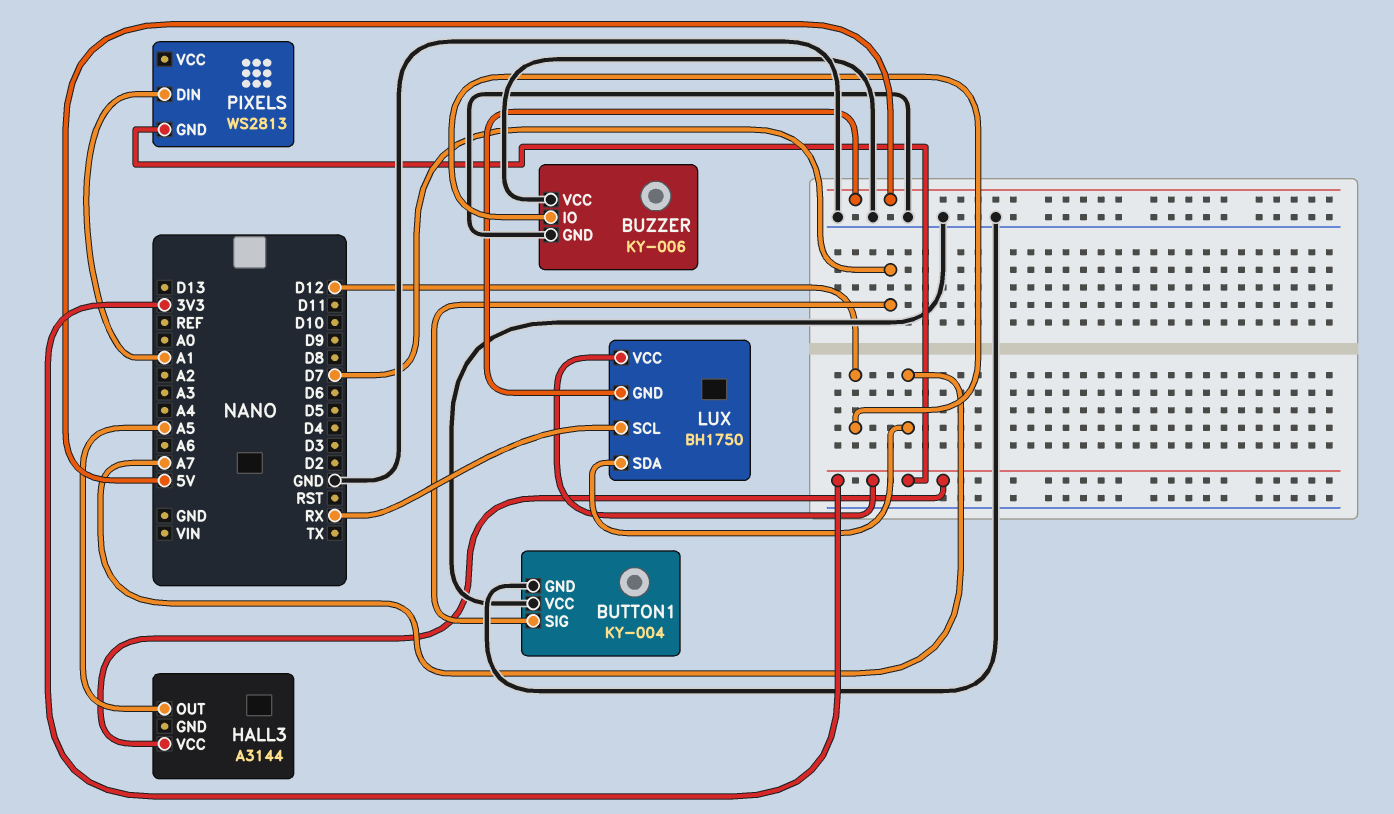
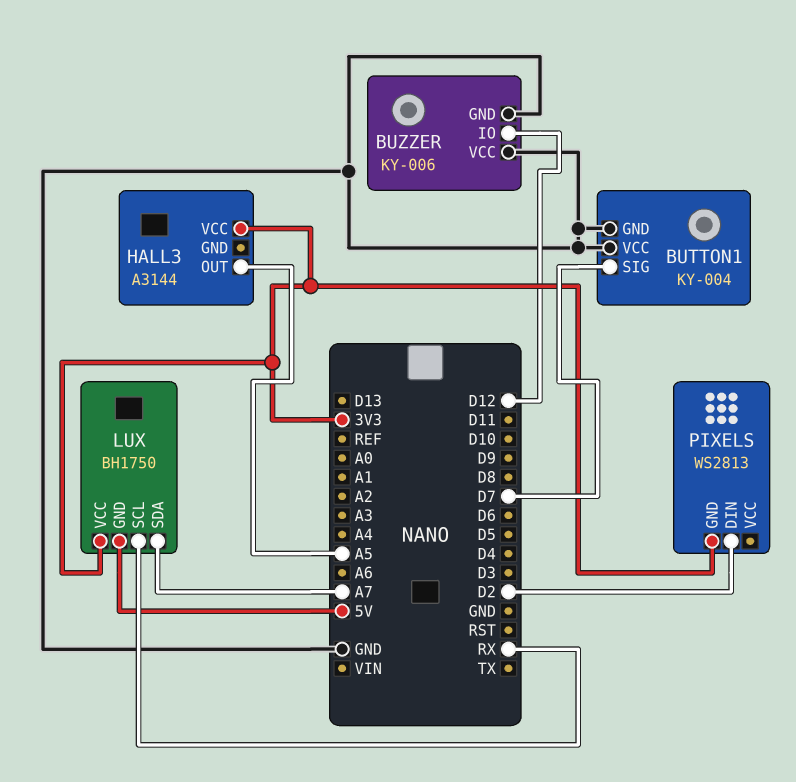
PIXELS pin DIN: A1 -> D2

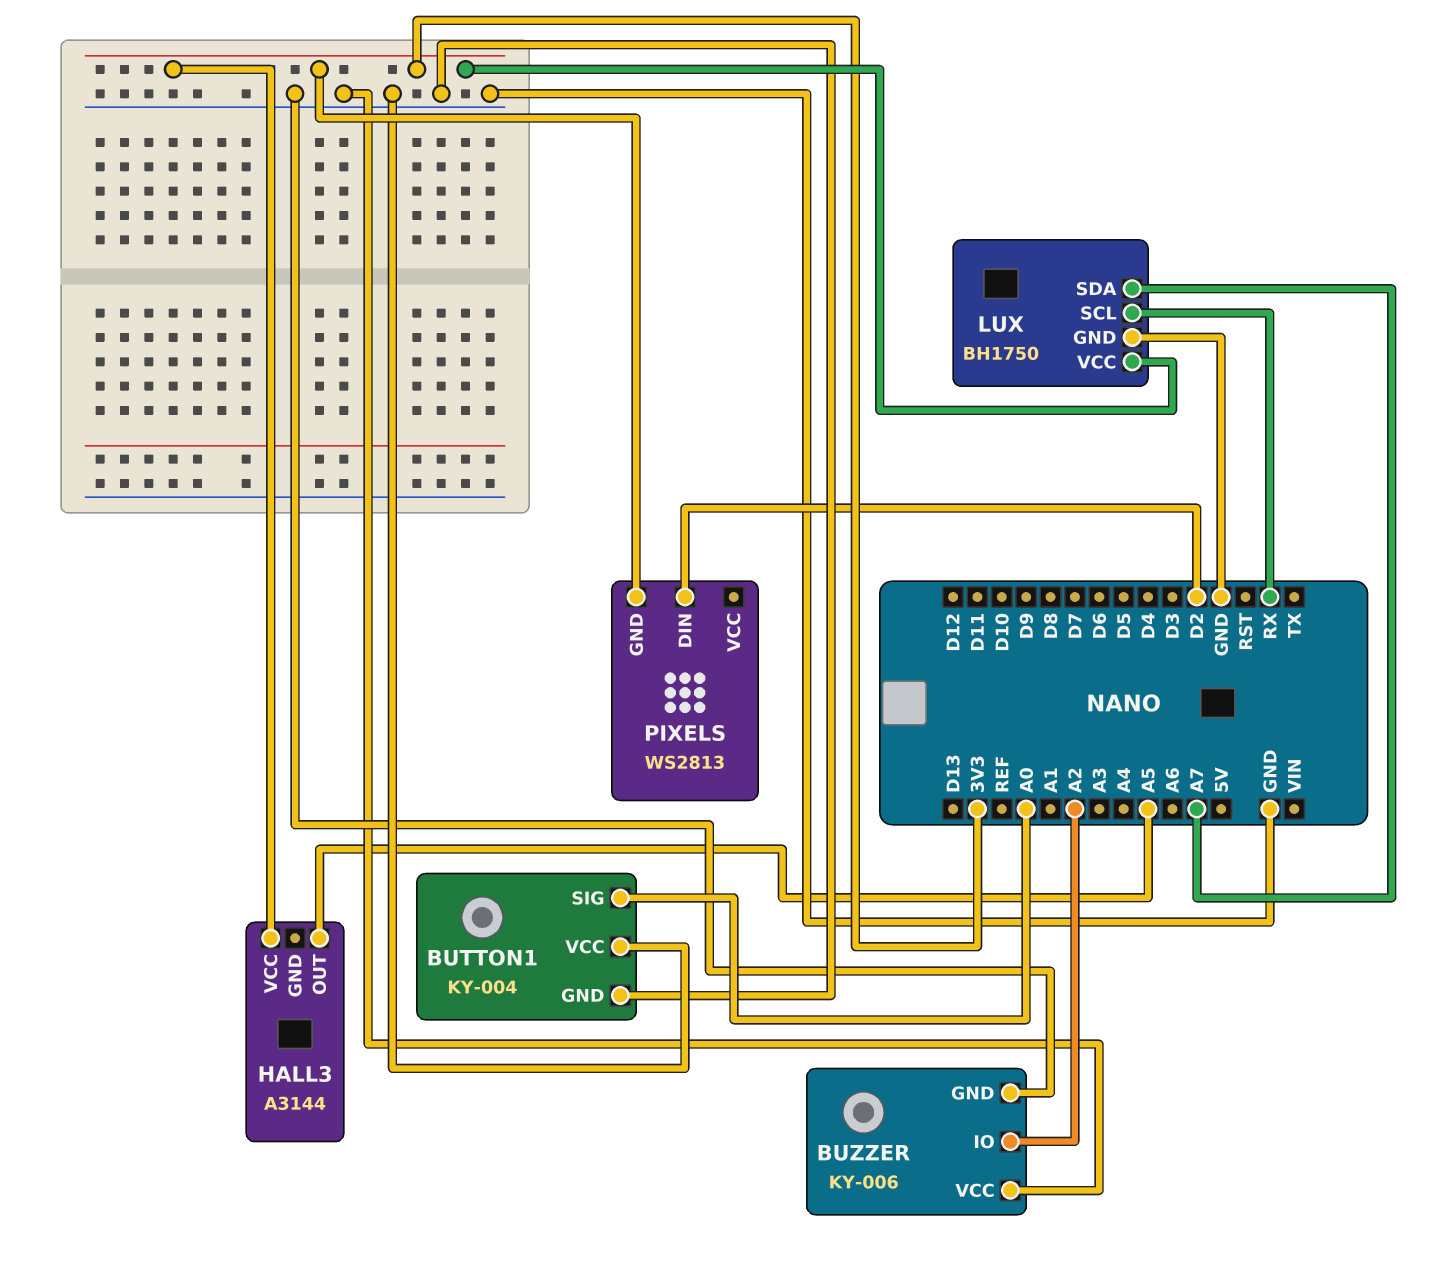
BUTTON1 pin SIG: D7 -> A0
BUZZER pin IO: D12 -> A2
LUX pin GND: 5V -> GND

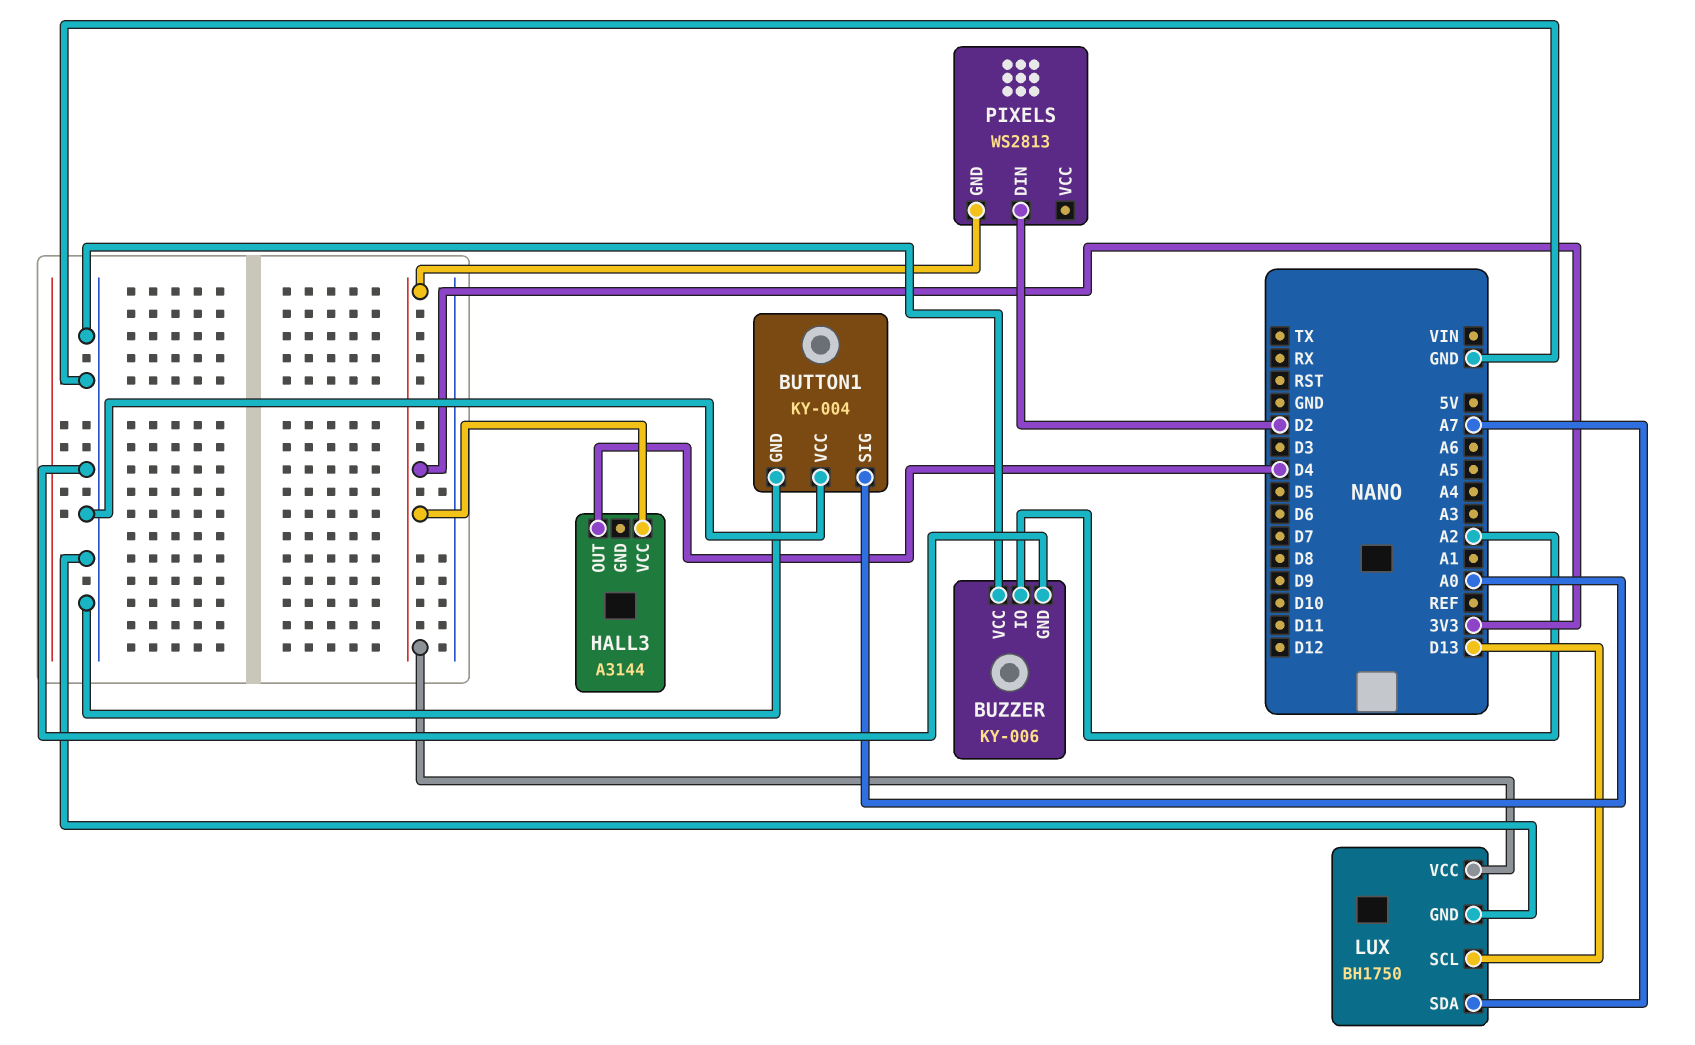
HALL3 pin OUT: A5 -> D4
LUX pin SCL: RX -> D13

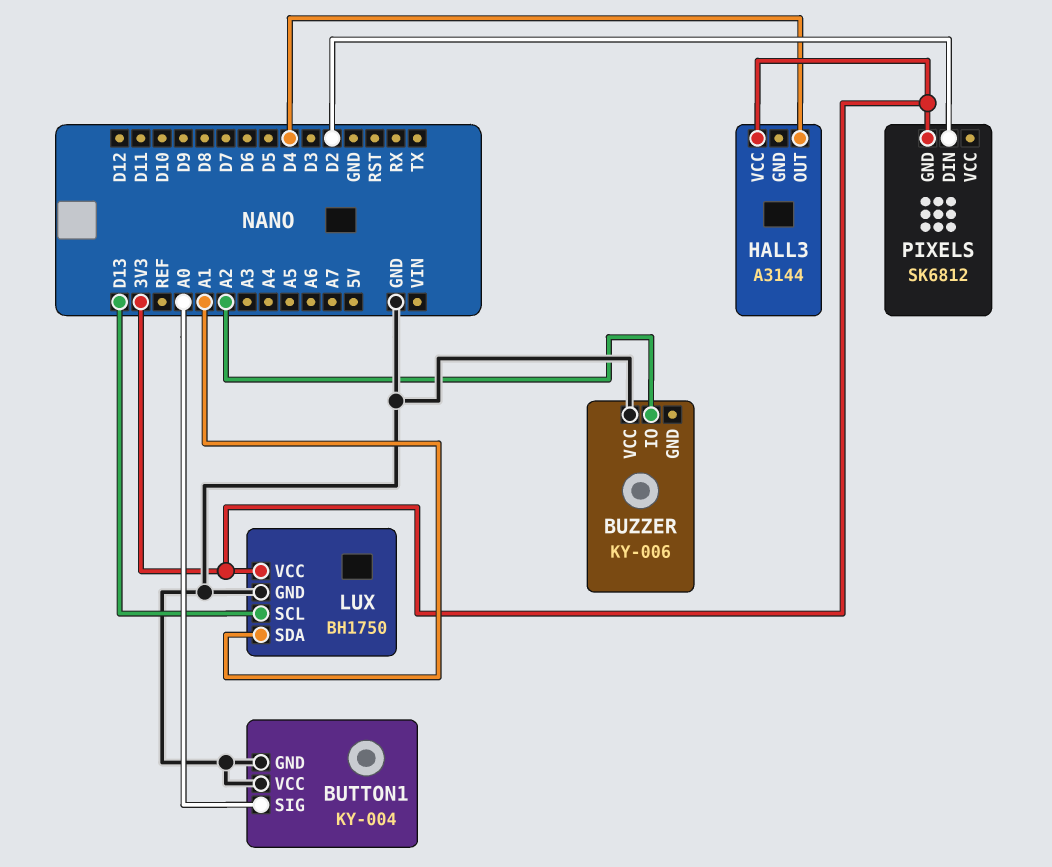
BUZZER pin GND: GND -> none
LUX pin SDA: A7 -> A1
PIXELS: WS2813 -> SK6812

